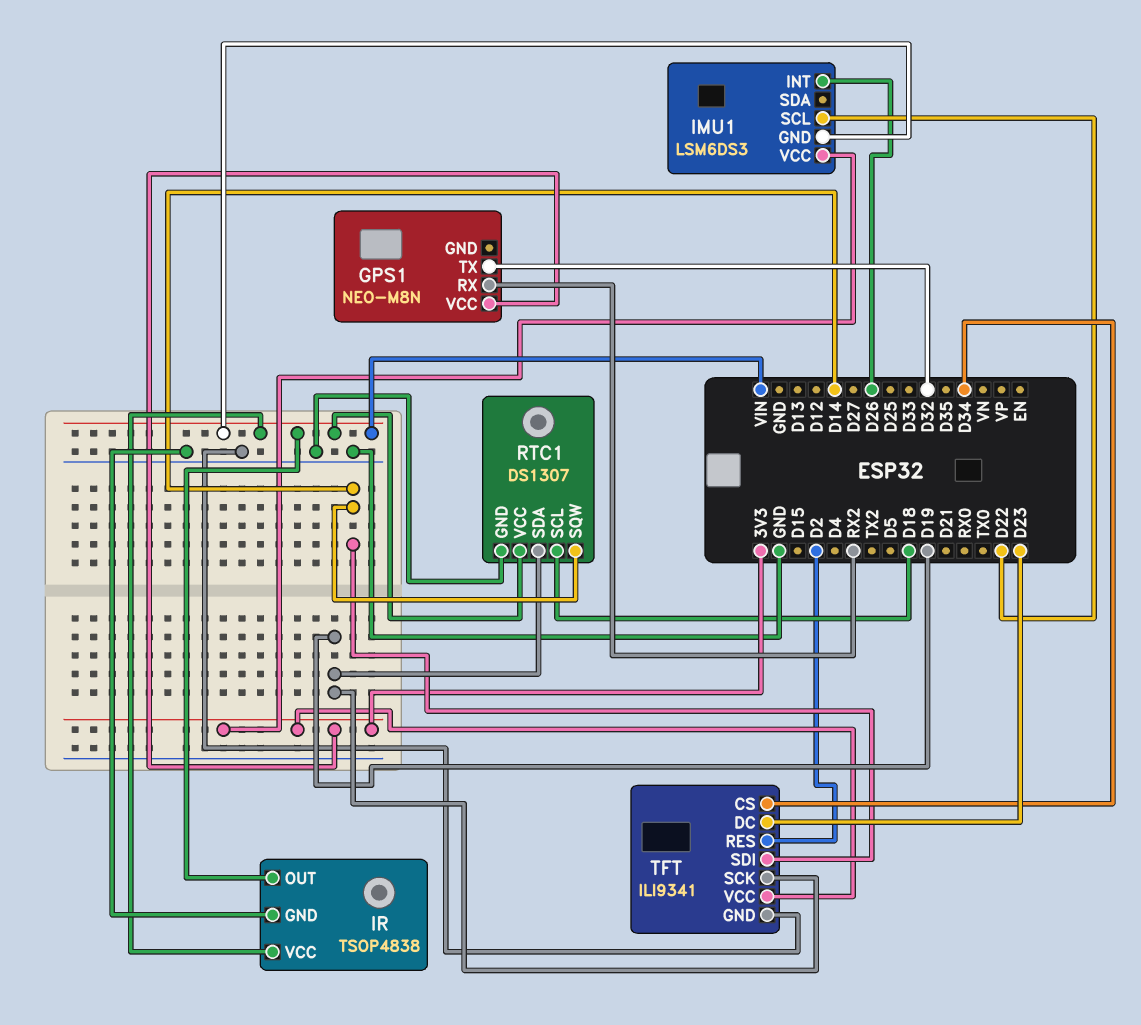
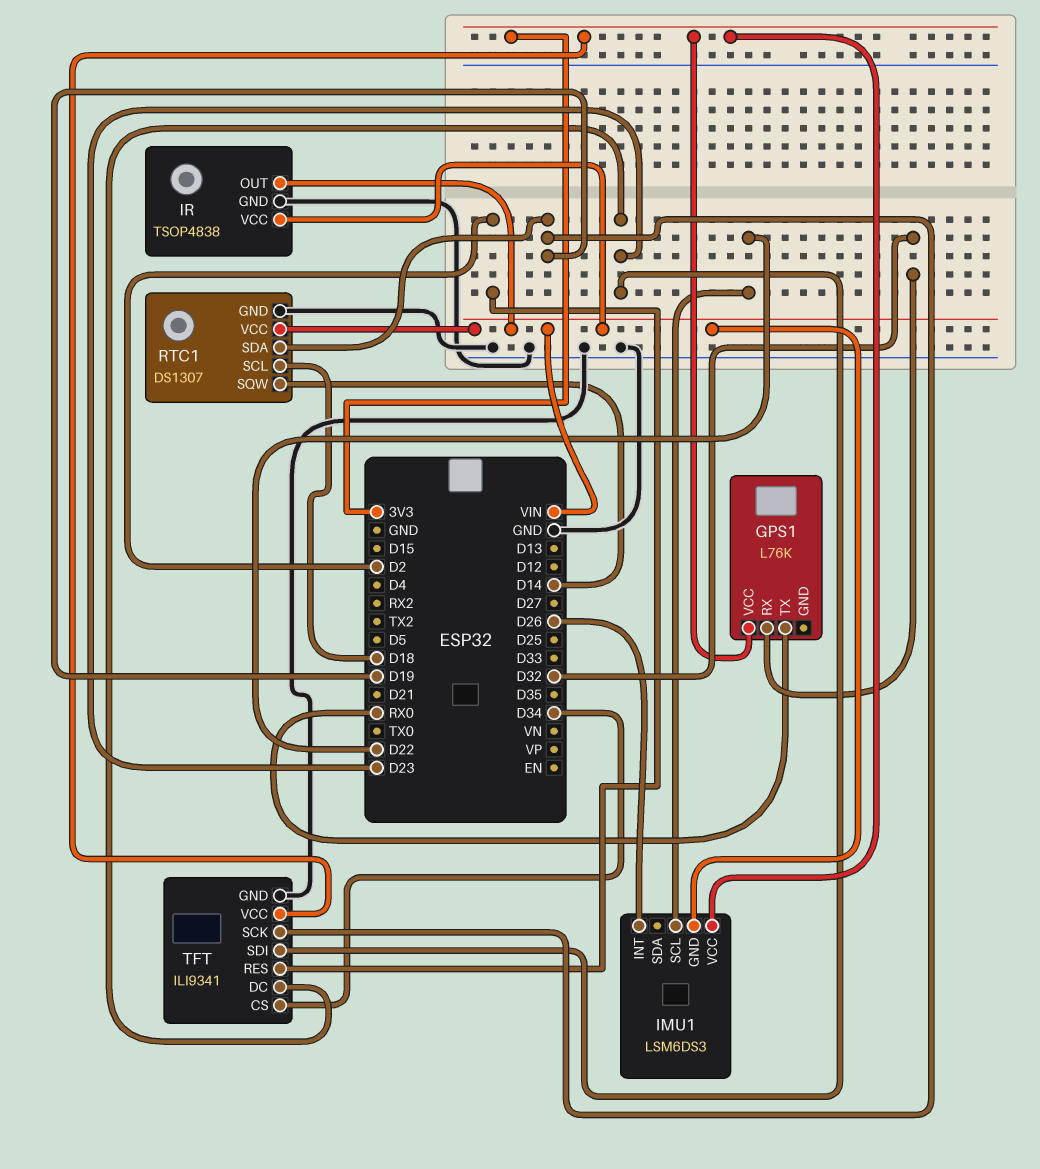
GPS1: NEO-M8N -> L76K
GPS1 pin RX: RX2 -> D32
GPS1 pin TX: D32 -> RX0
TFT pin SDI: D14 -> D23

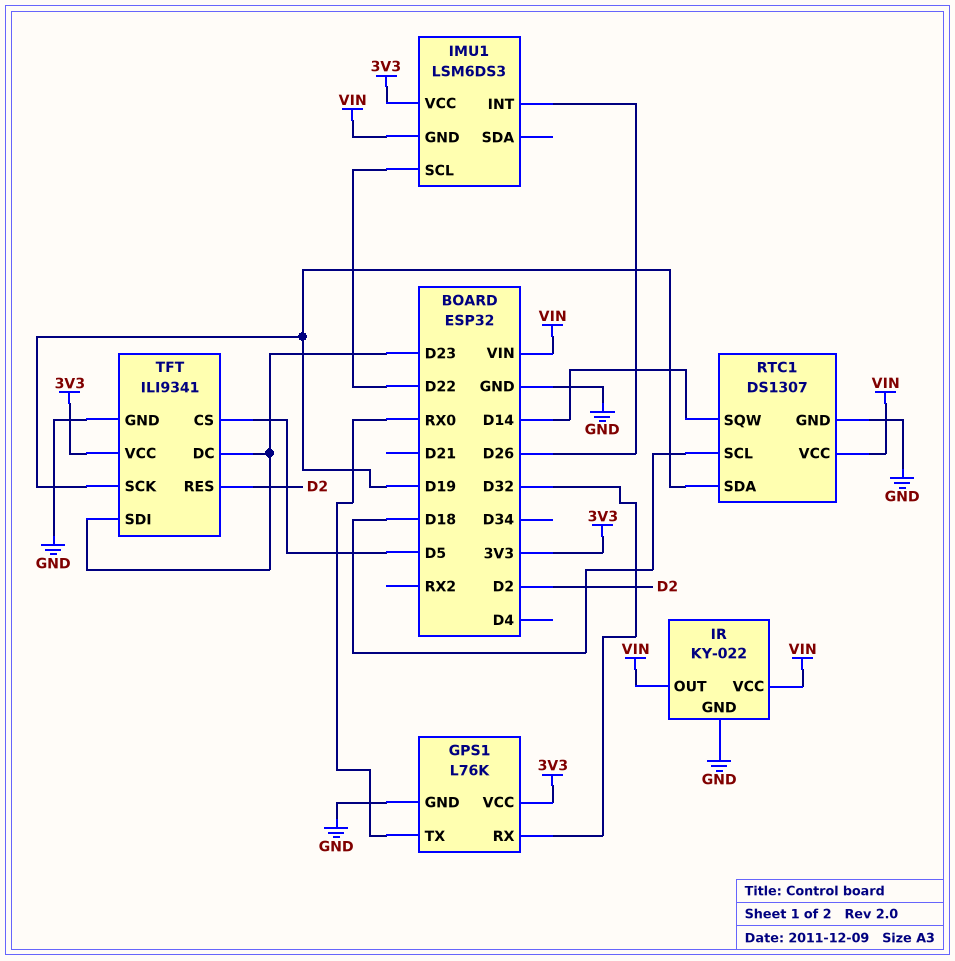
GPS1 pin GND: none -> GND
IR: TSOP4838 -> KY-022
TFT pin CS: D34 -> D5

